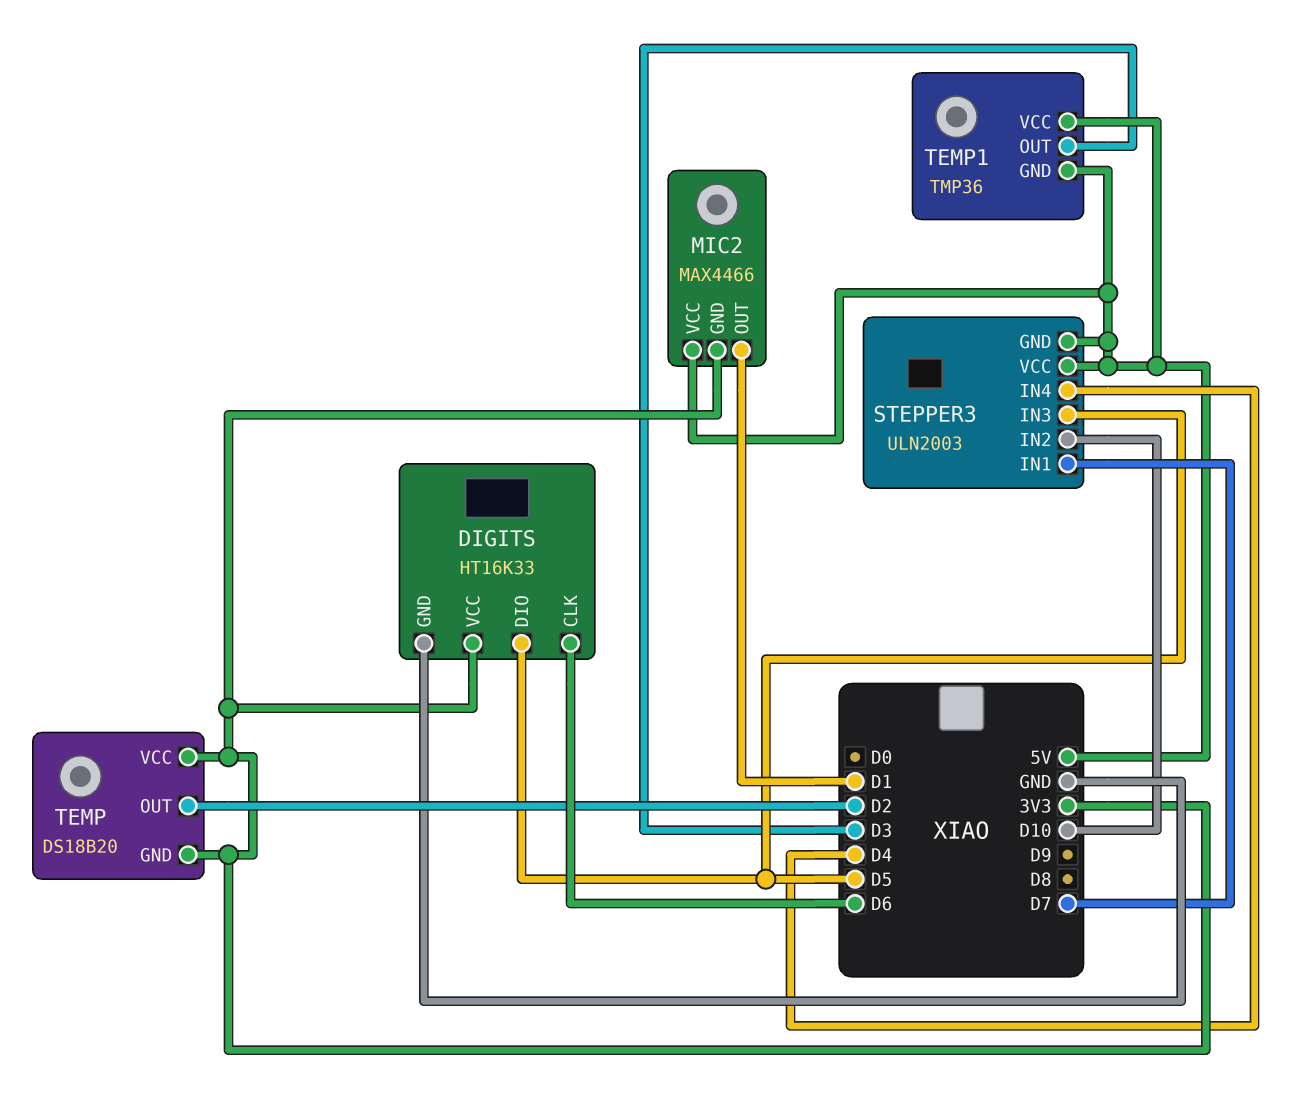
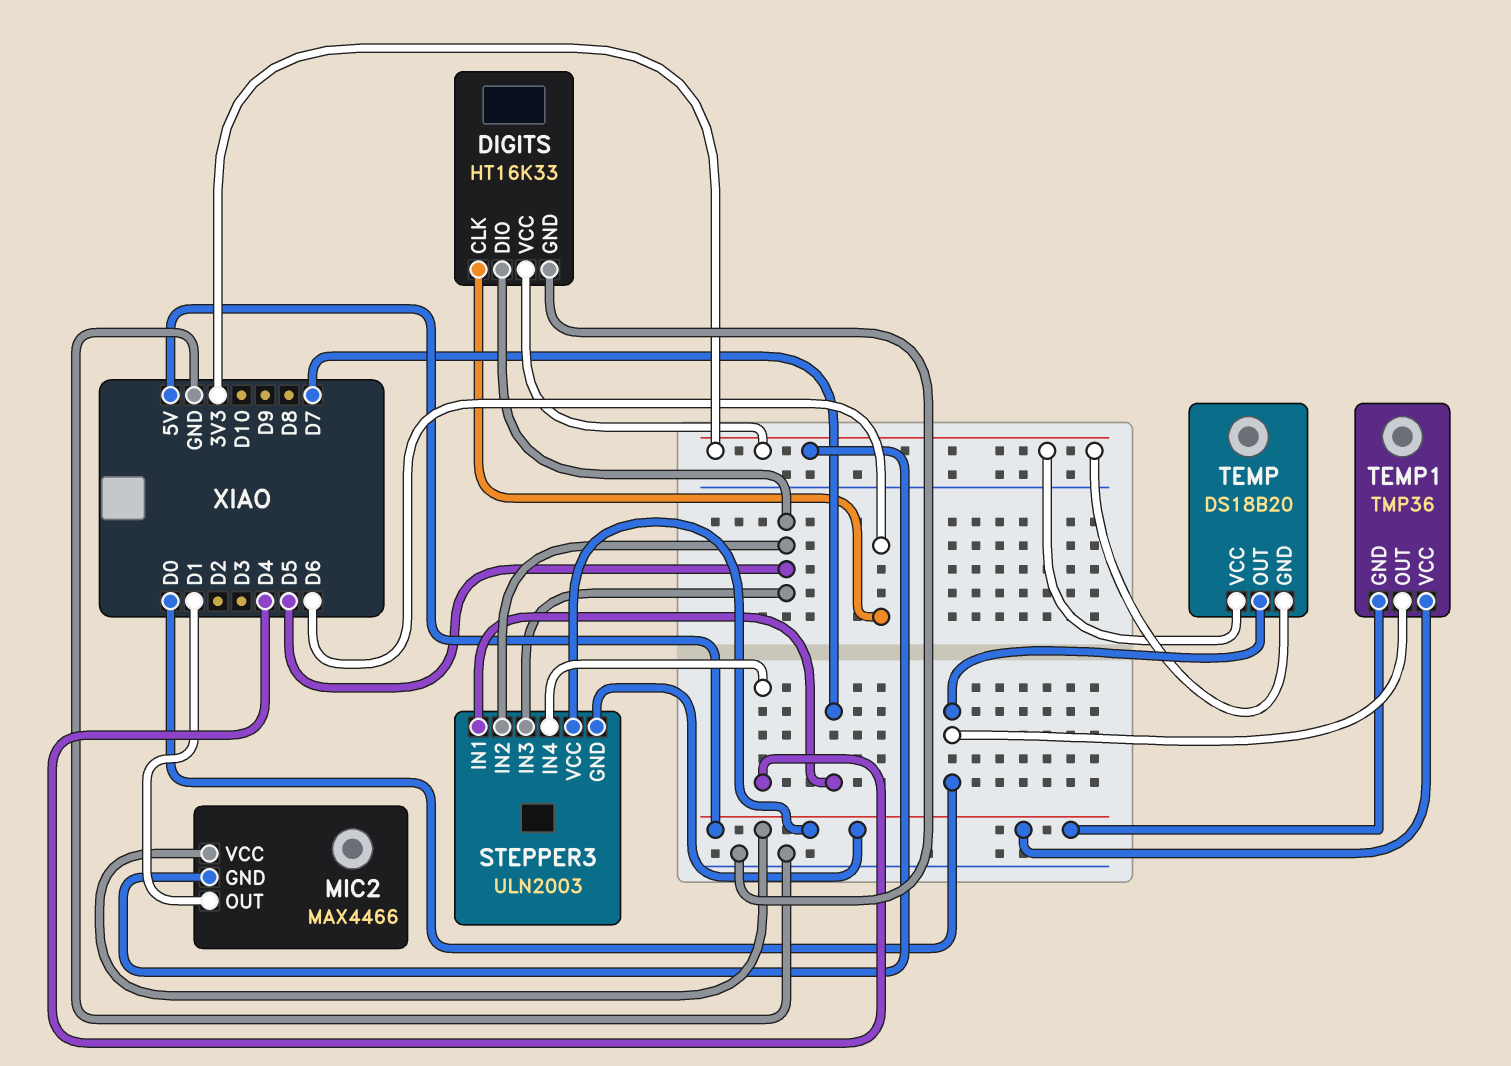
STEPPER3 pin IN2: D10 -> D5
TEMP pin OUT: D2 -> D0
TEMP1 pin OUT: D3 -> D0

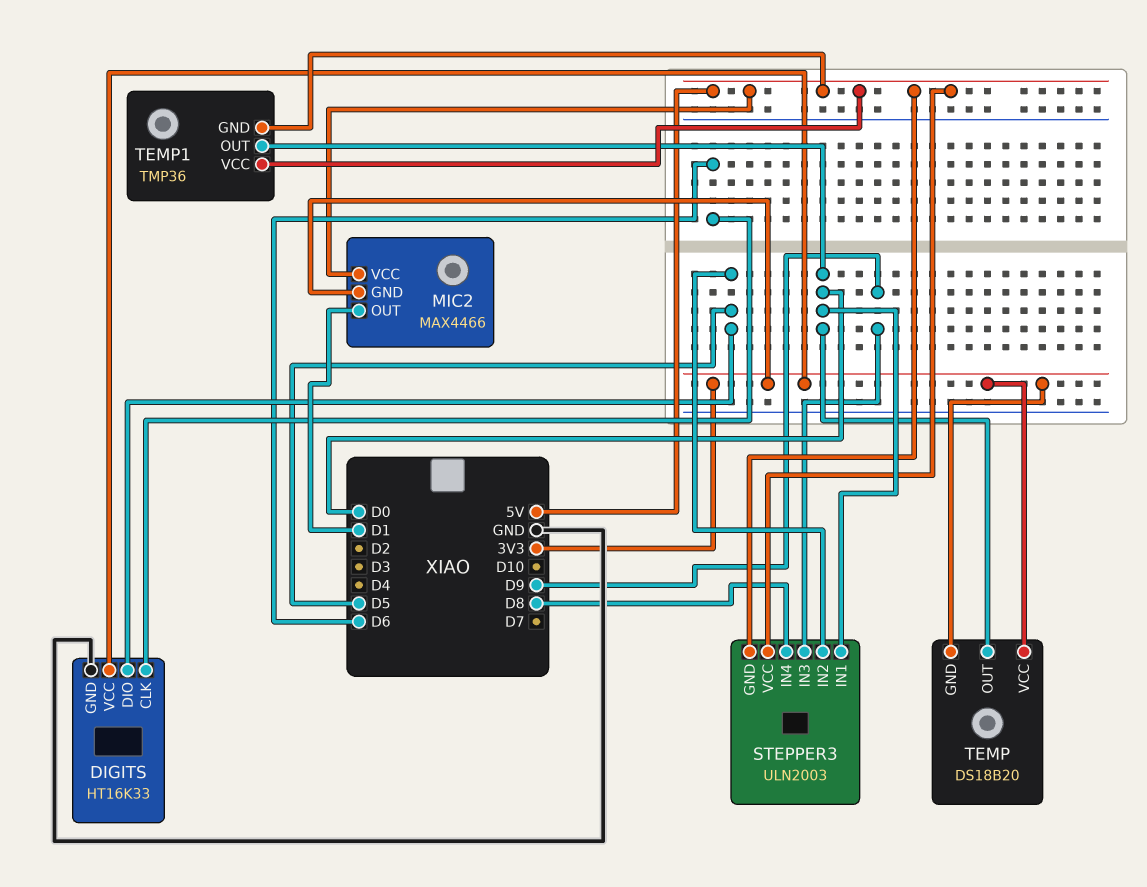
STEPPER3 pin IN1: D7 -> D0
STEPPER3 pin IN3: D5 -> D9
STEPPER3 pin IN4: D4 -> D8

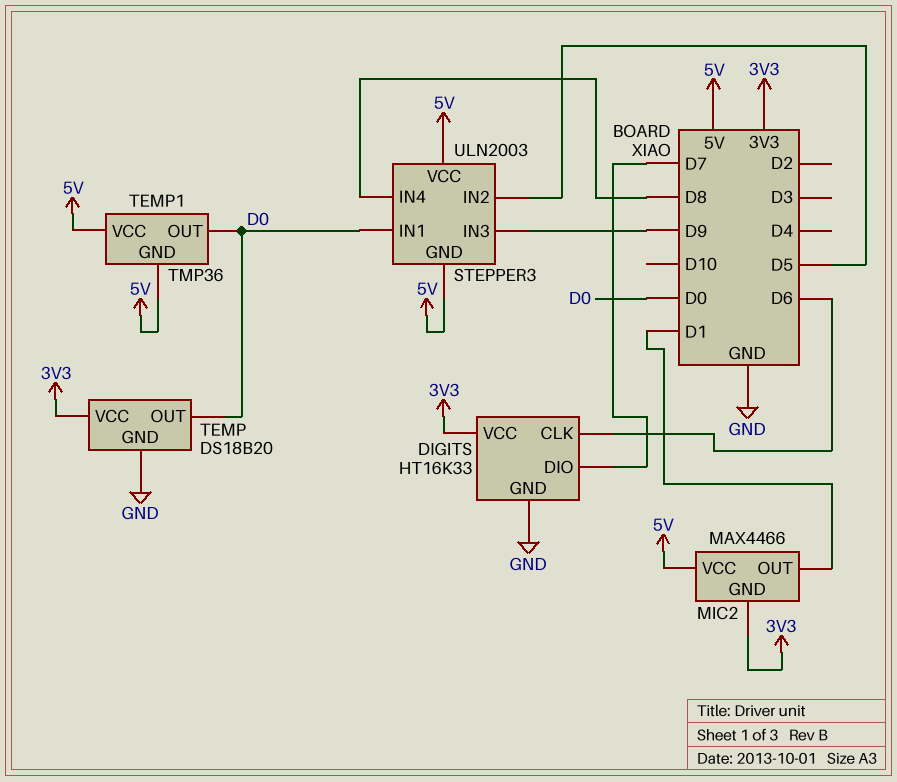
DIGITS pin DIO: D5 -> D7
TEMP pin GND: 3V3 -> GND

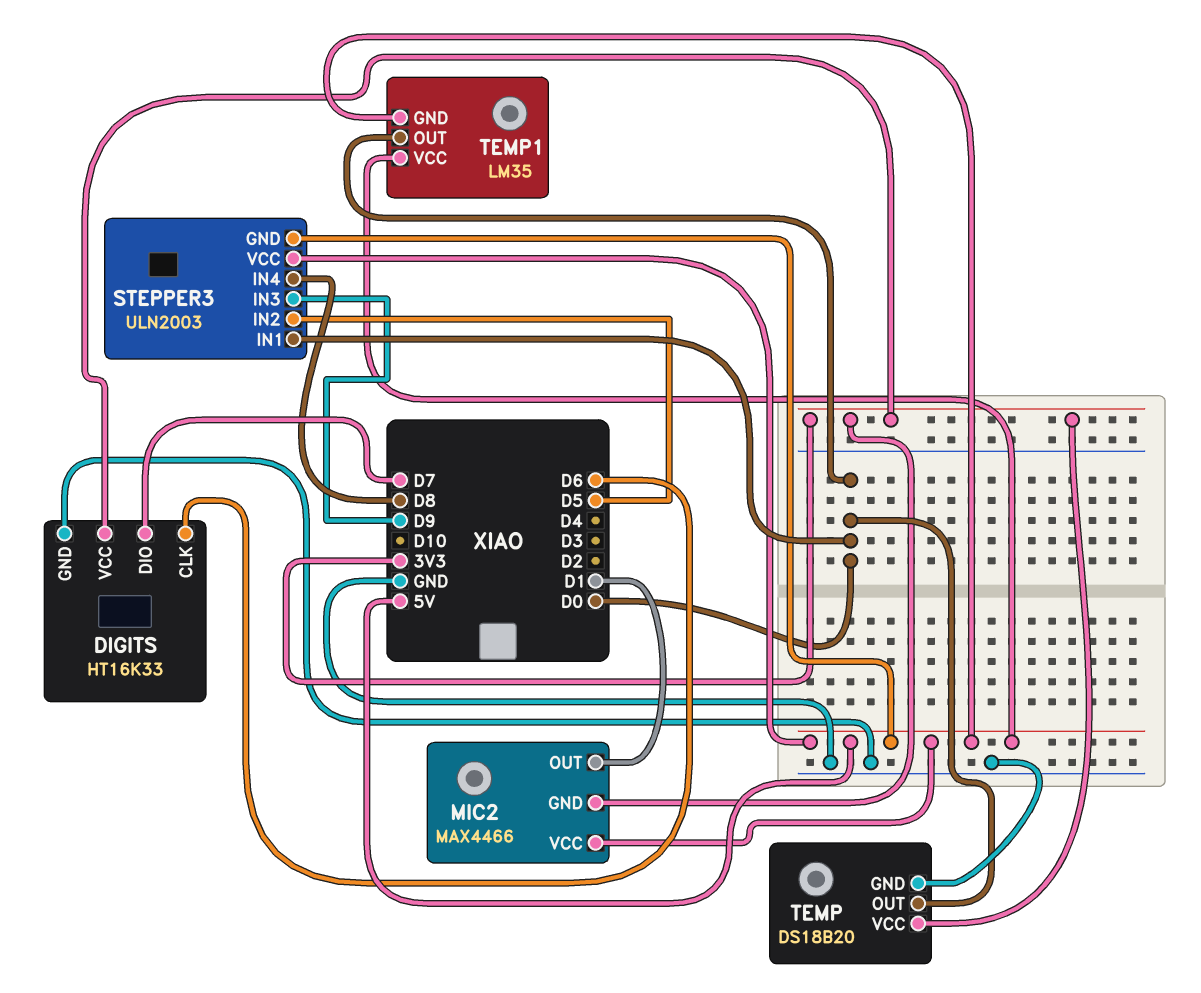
TEMP1: TMP36 -> LM35

